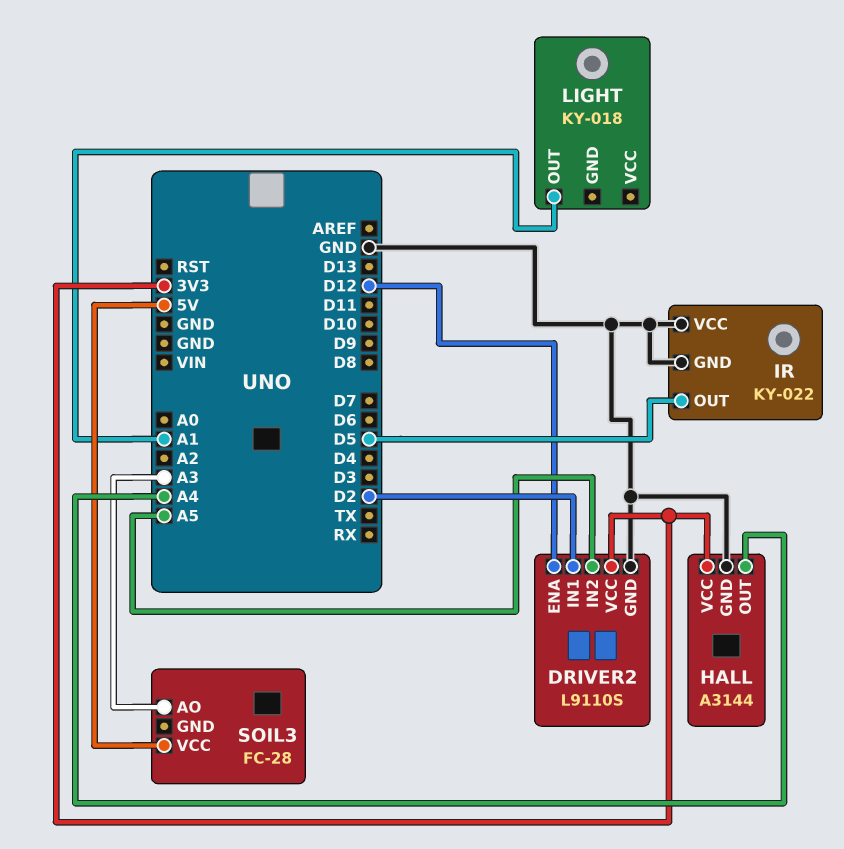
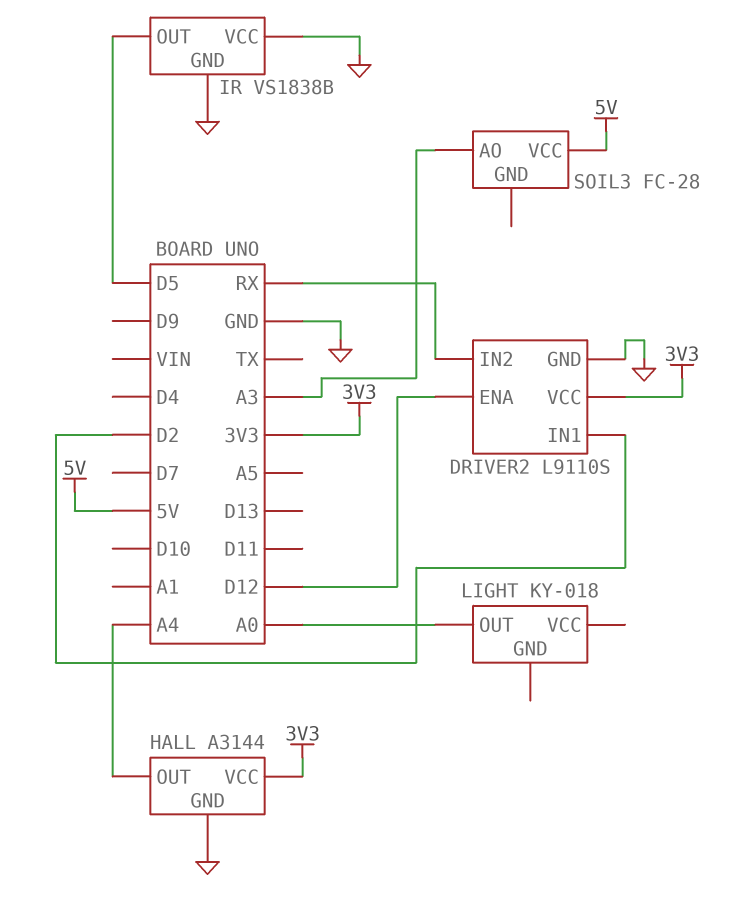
DRIVER2 pin IN2: A5 -> RX
IR: KY-022 -> VS1838B
LIGHT pin OUT: A1 -> A0

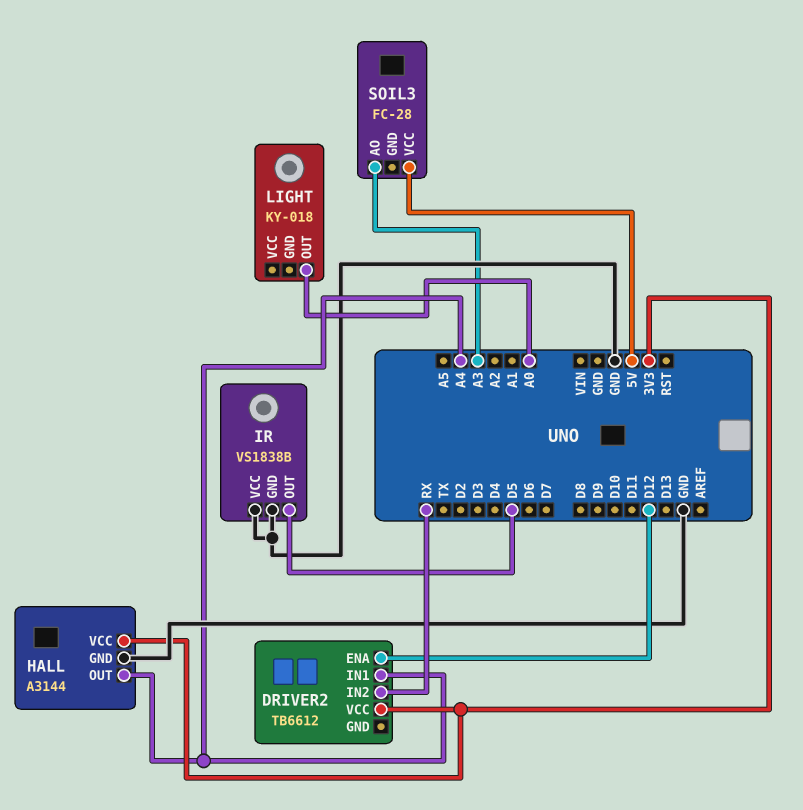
DRIVER2: L9110S -> TB6612
DRIVER2 pin GND: GND -> none
DRIVER2 pin IN1: D2 -> A4

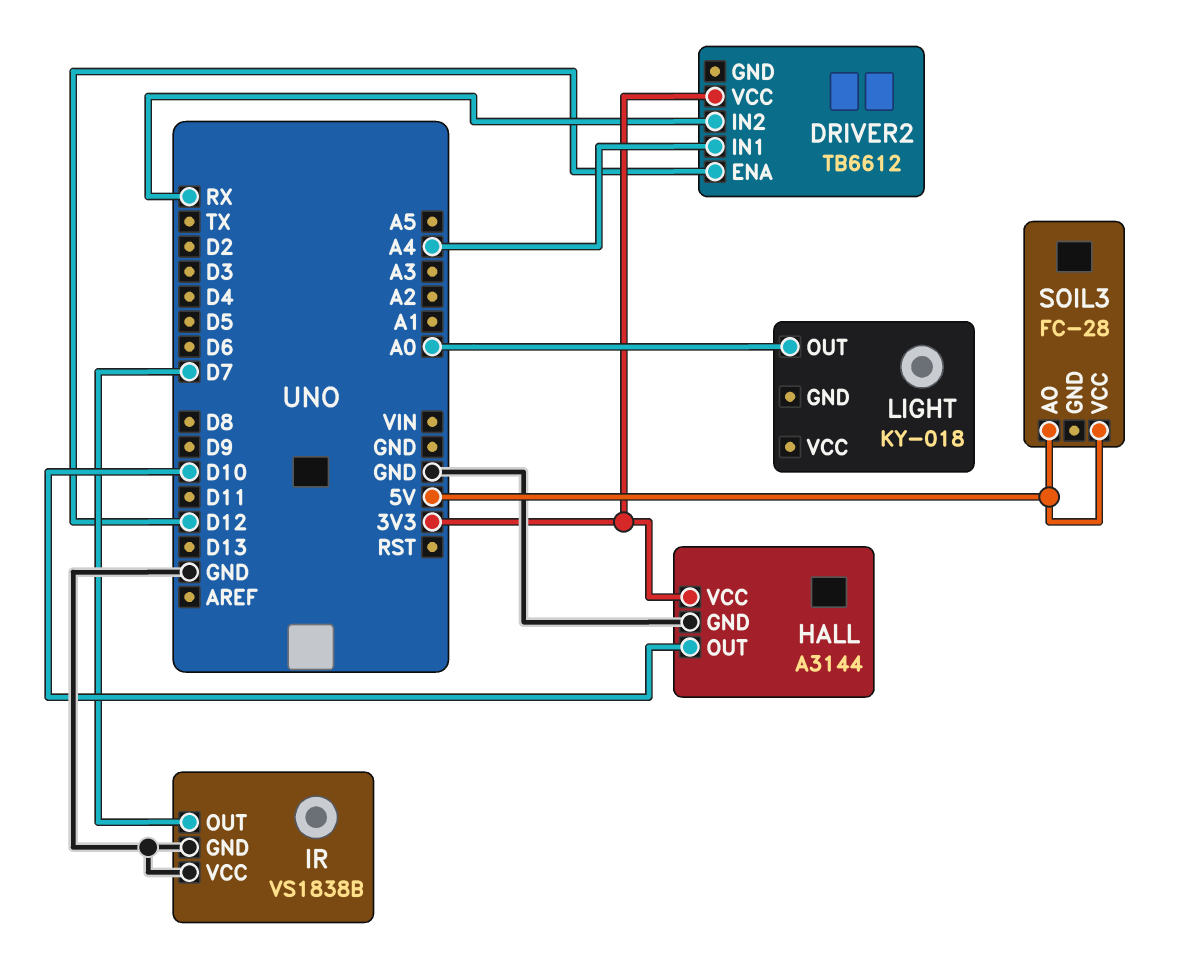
HALL pin OUT: A4 -> D10
IR pin OUT: D5 -> D7
SOIL3 pin AO: A3 -> 5V

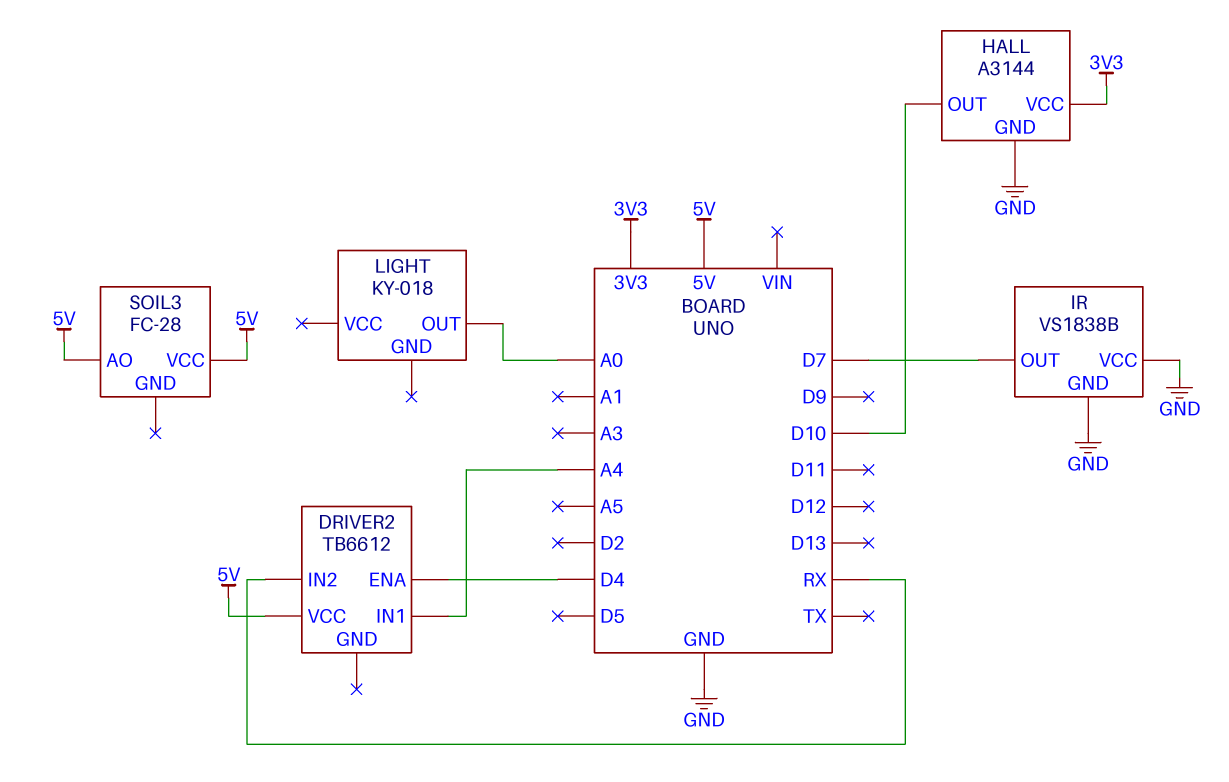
DRIVER2 pin ENA: D12 -> D4
DRIVER2 pin VCC: 3V3 -> 5V

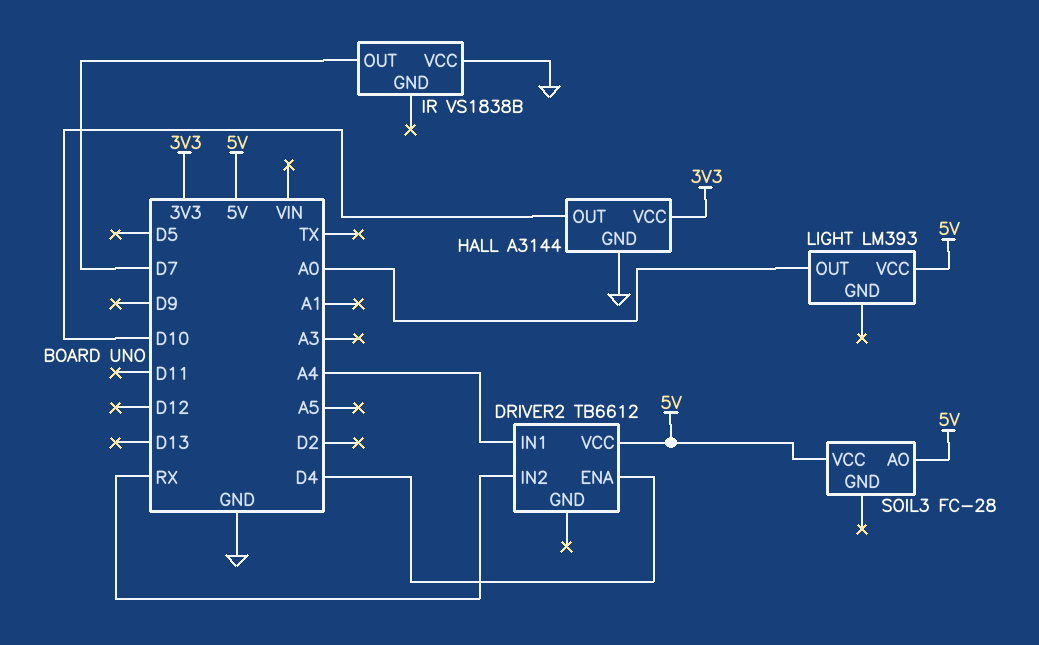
IR pin GND: GND -> none
LIGHT: KY-018 -> LM393
LIGHT pin VCC: none -> 5V

